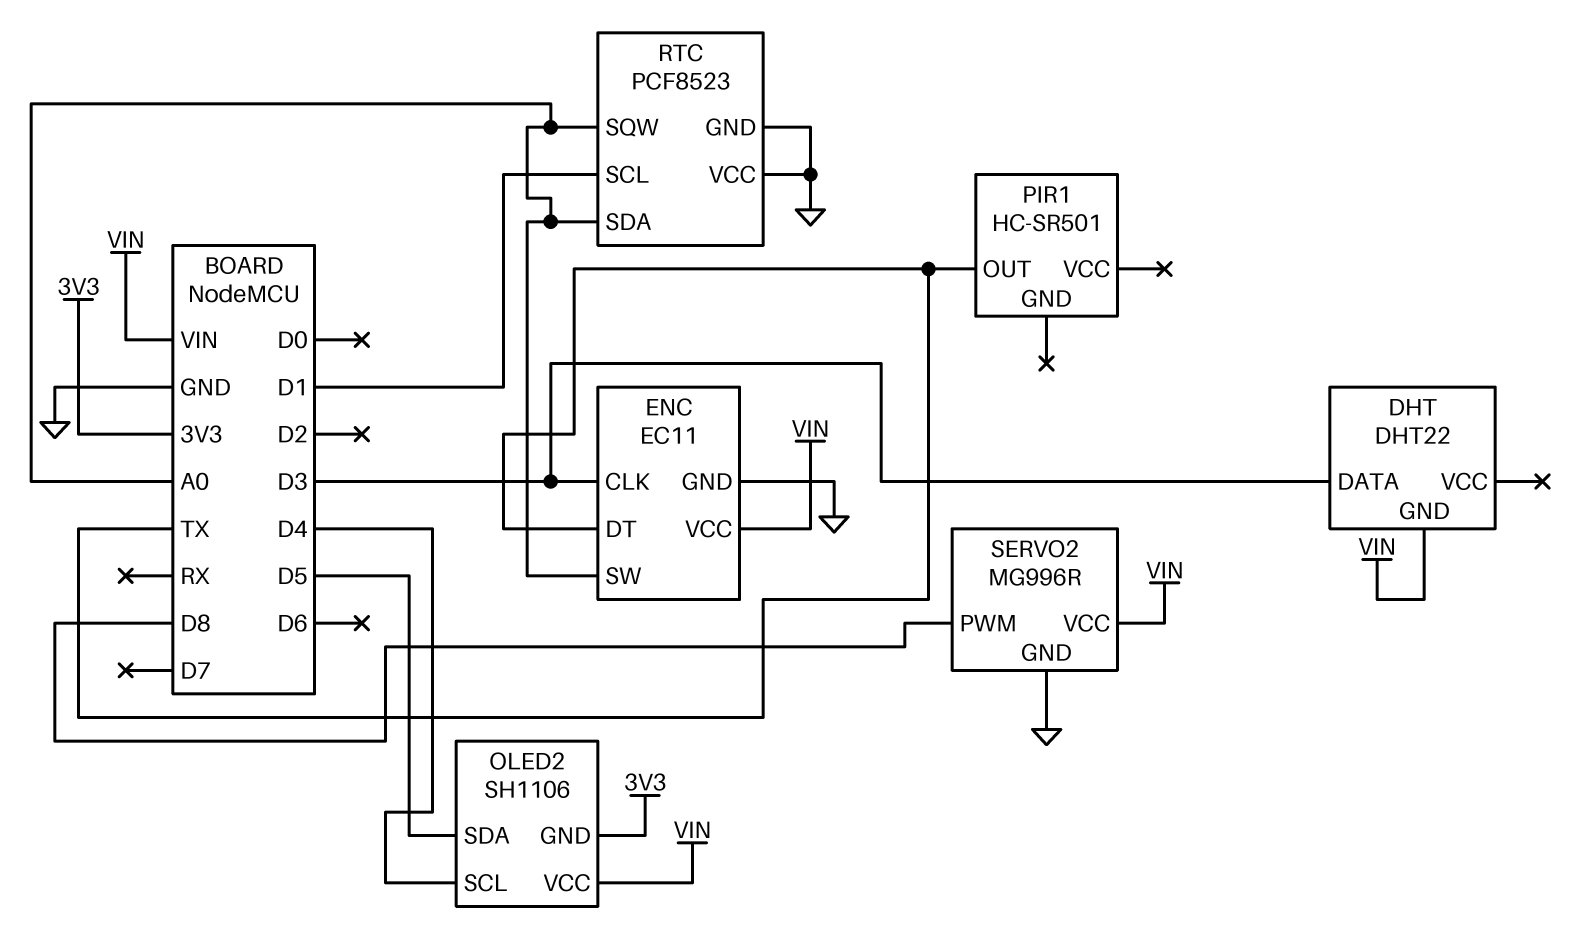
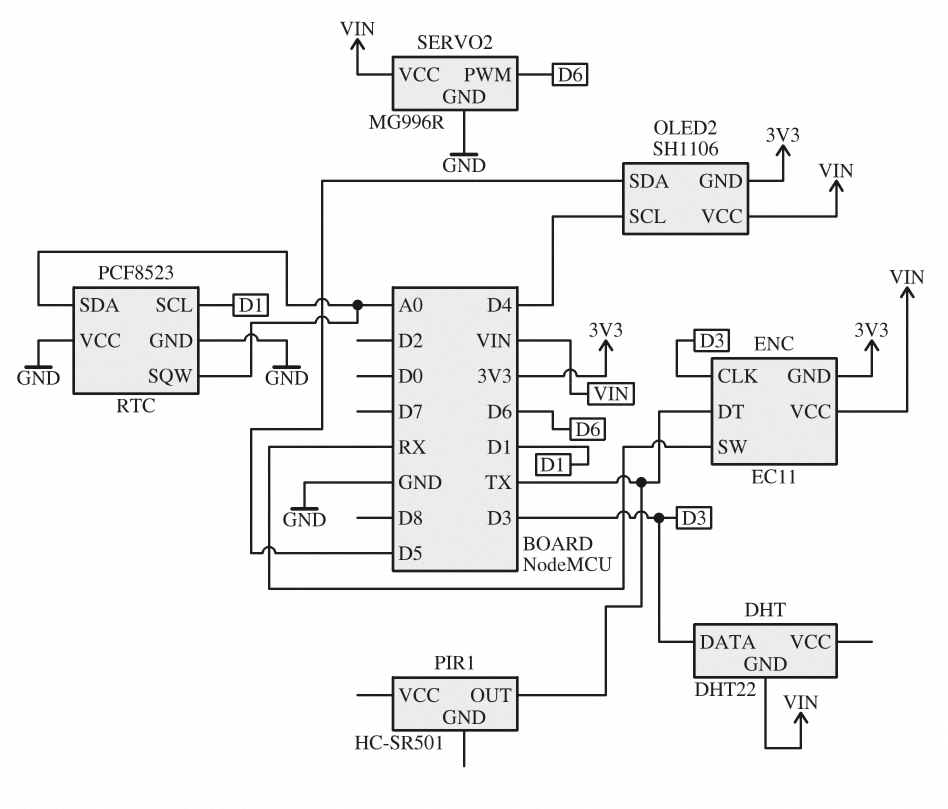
ENC pin GND: GND -> 3V3
ENC pin SW: A0 -> RX
SERVO2 pin PWM: D8 -> D6

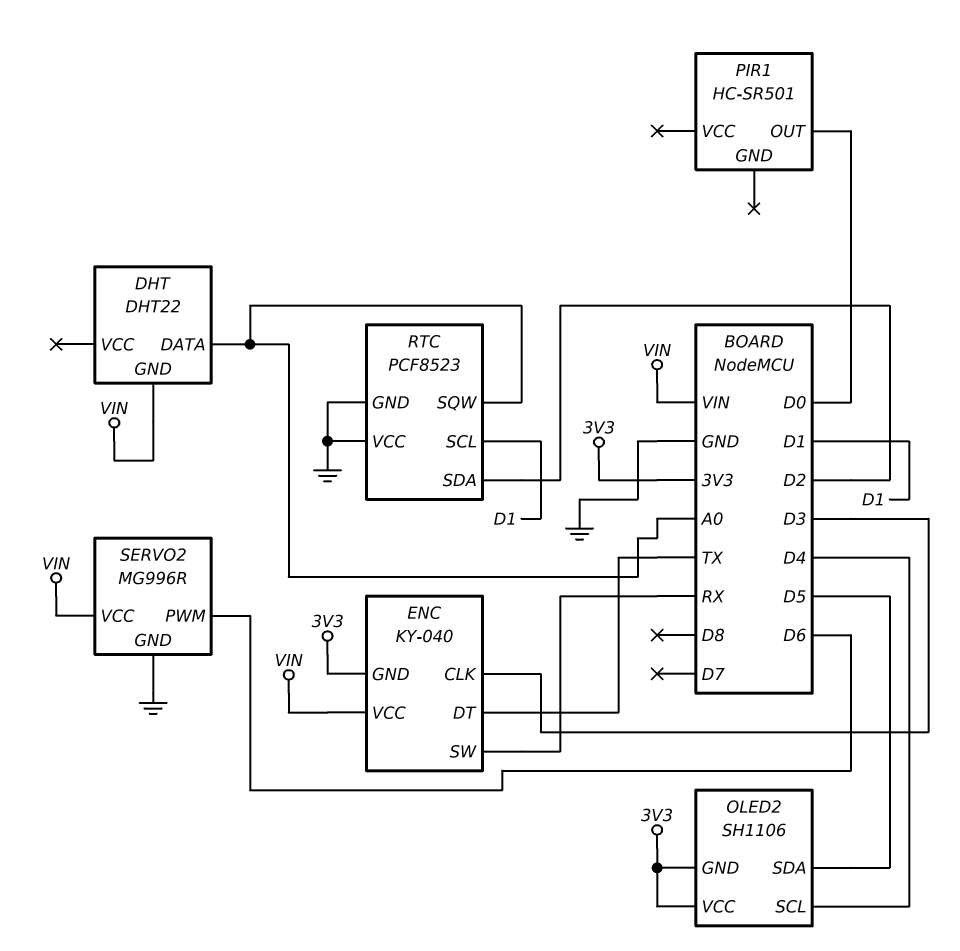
DHT pin DATA: D3 -> A0
ENC: EC11 -> KY-040
OLED2 pin VCC: VIN -> 3V3
PIR1 pin OUT: TX -> D0
RTC pin SDA: A0 -> D2

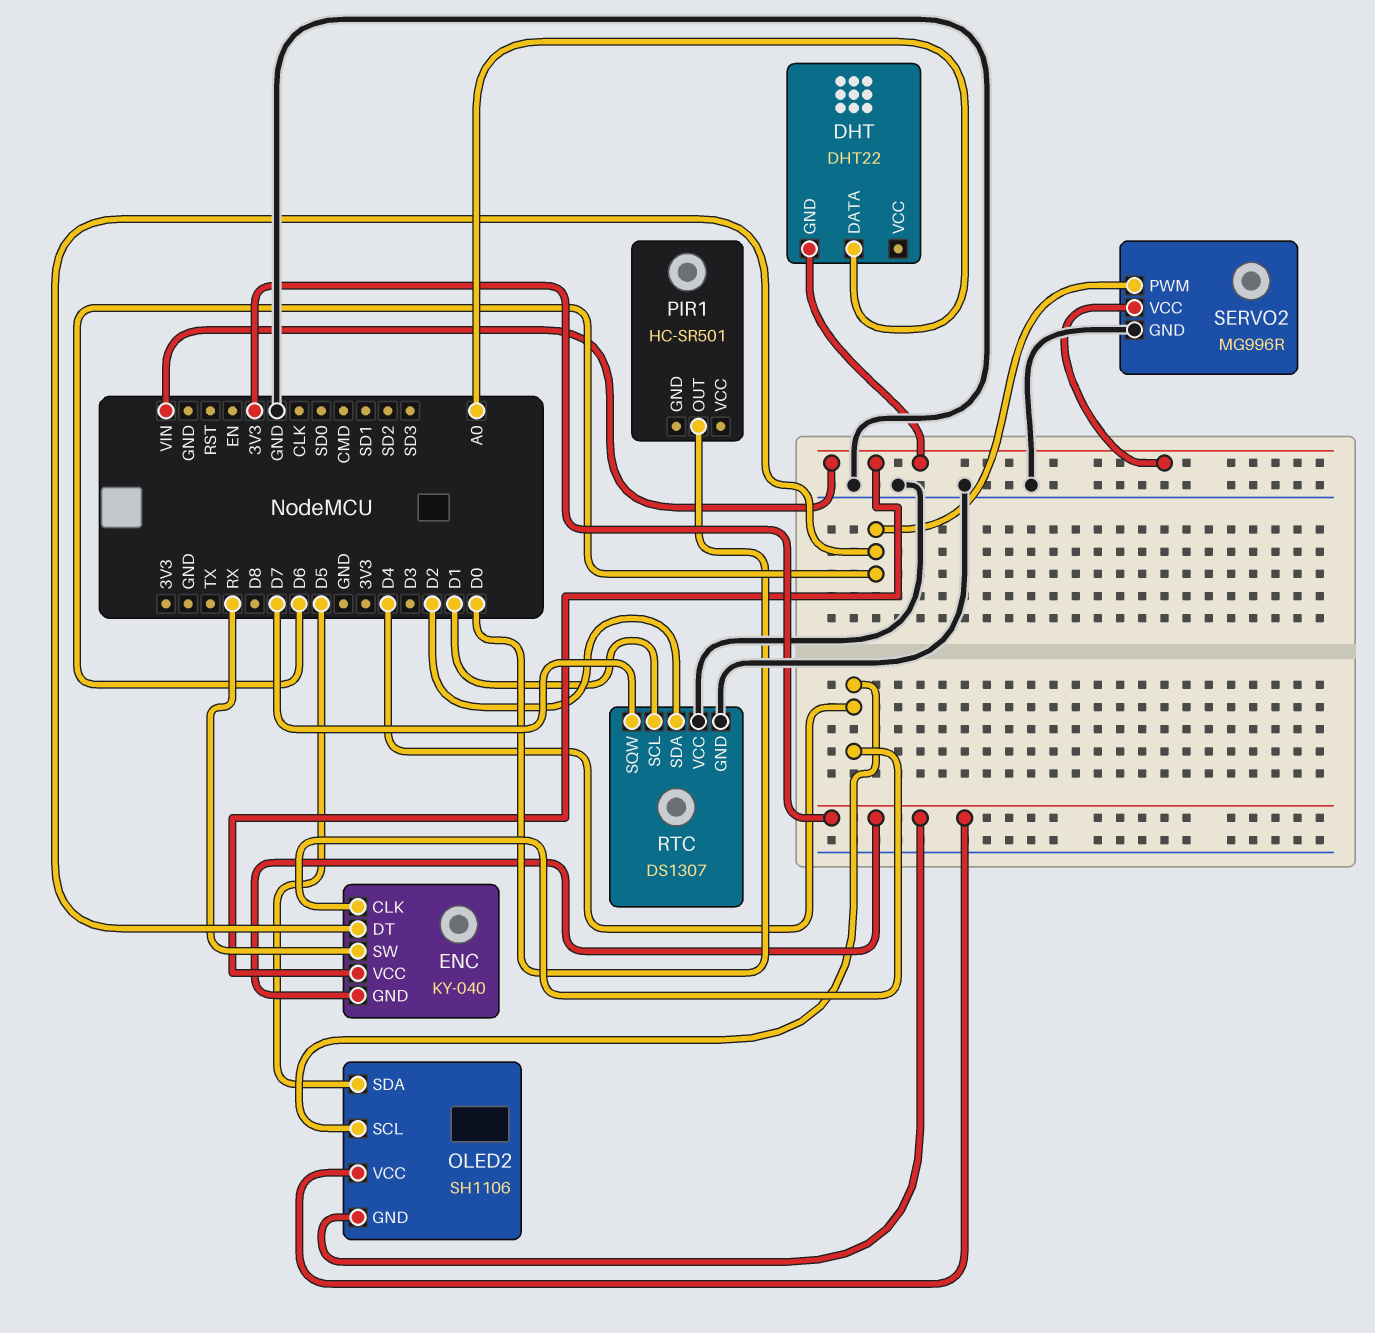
ENC pin CLK: D3 -> D4
ENC pin DT: TX -> D6
RTC: PCF8523 -> DS1307
RTC pin SQW: A0 -> D7

